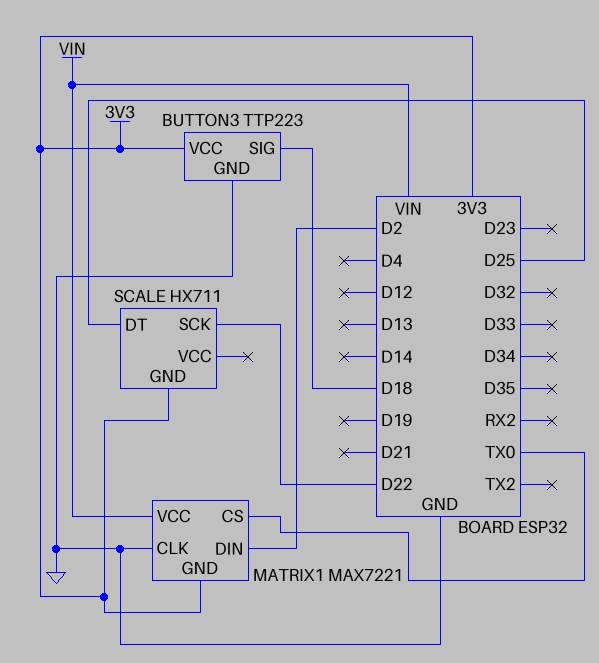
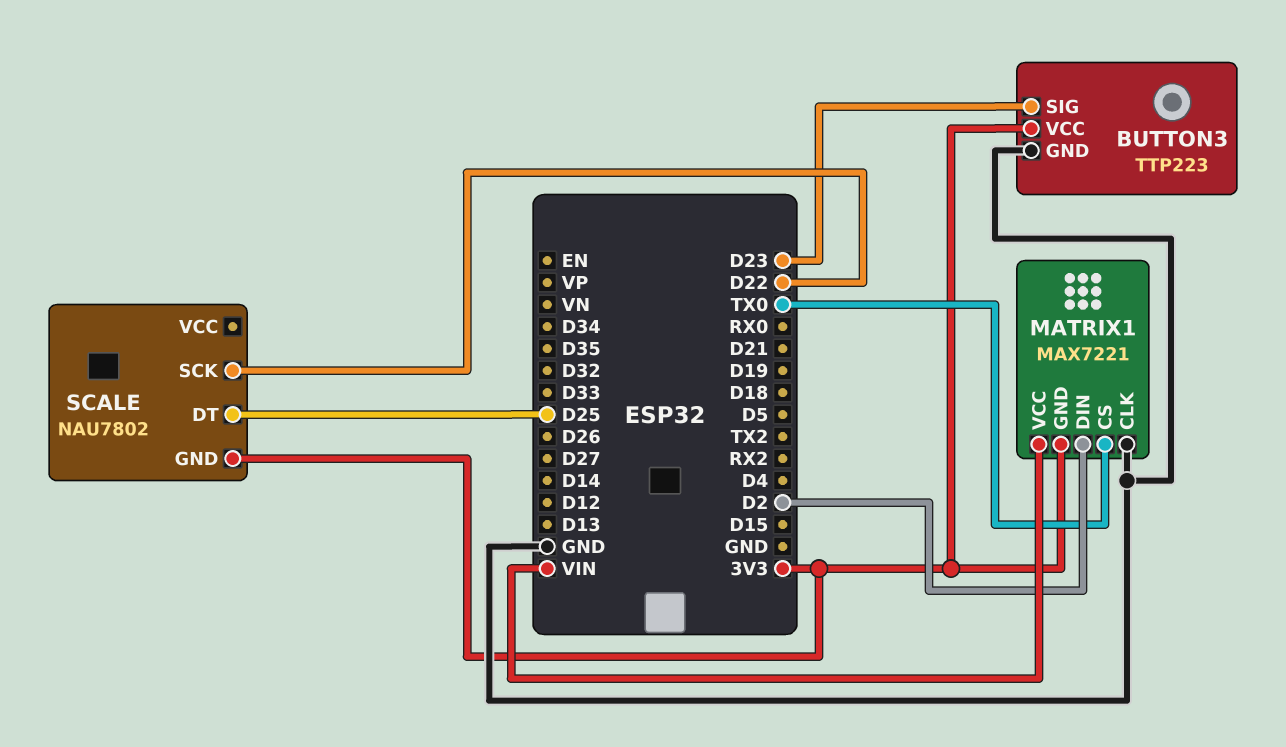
BUTTON3 pin SIG: D18 -> D23
SCALE: HX711 -> NAU7802

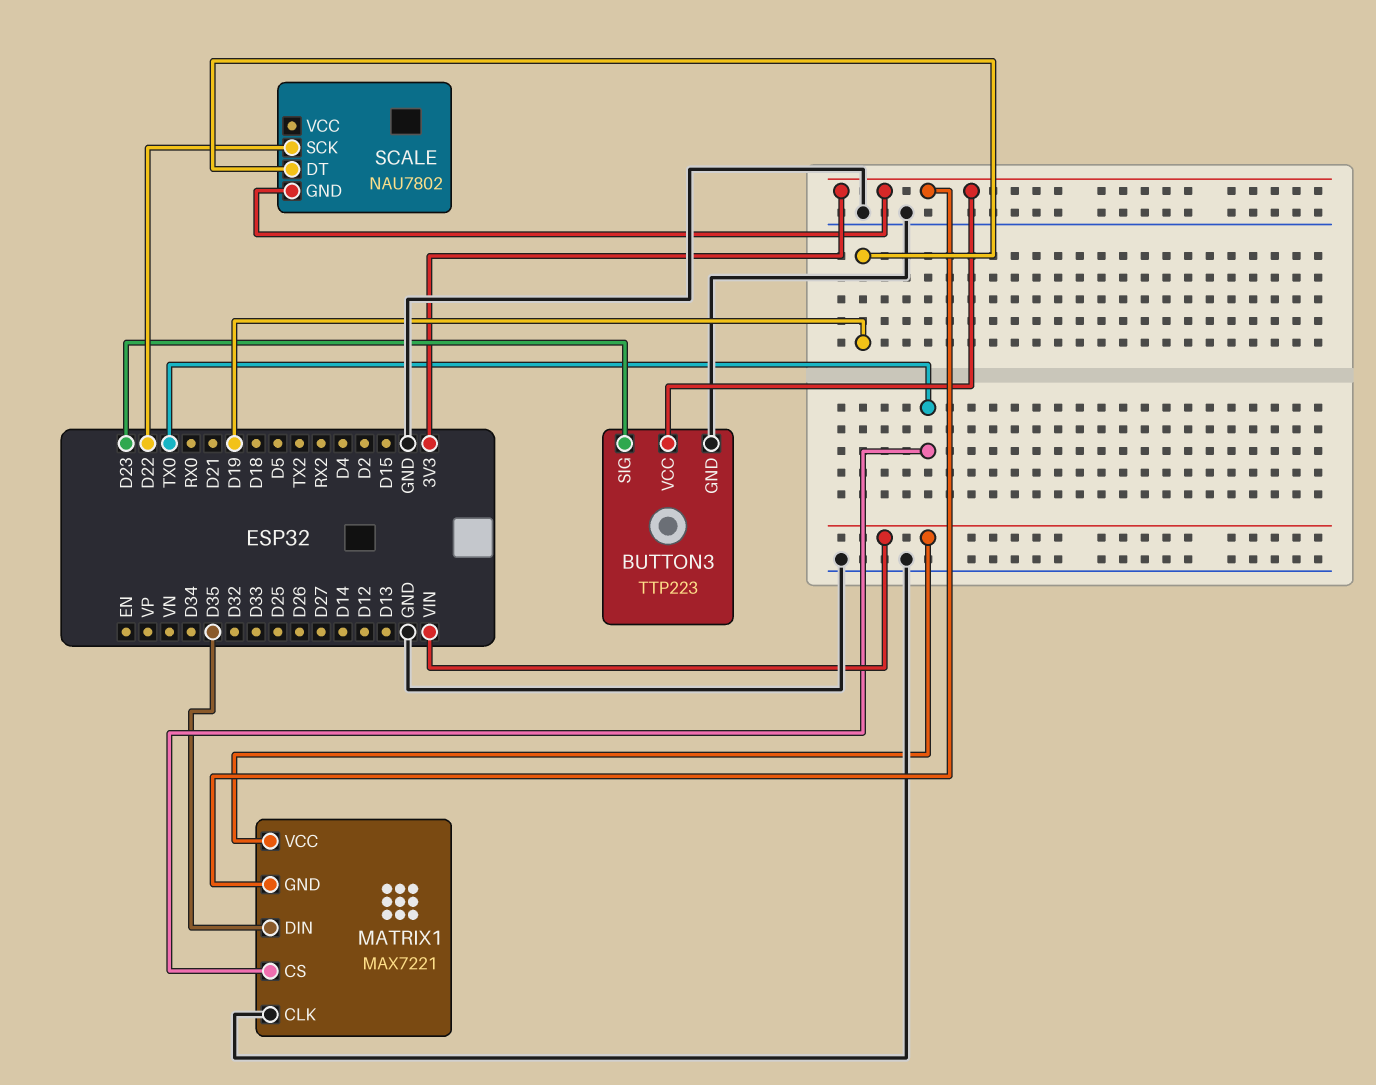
MATRIX1 pin DIN: D2 -> D35
SCALE pin DT: D25 -> D19

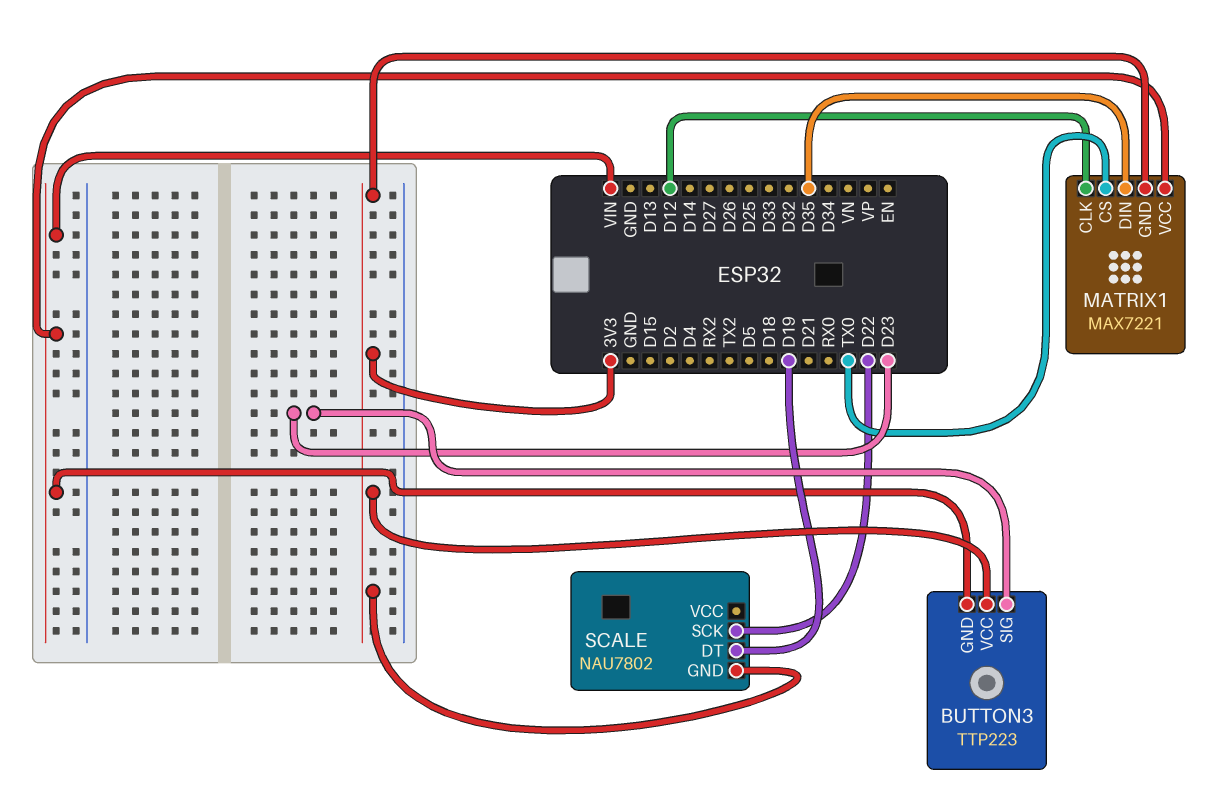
BUTTON3 pin GND: GND -> VIN
MATRIX1 pin CLK: GND -> D12

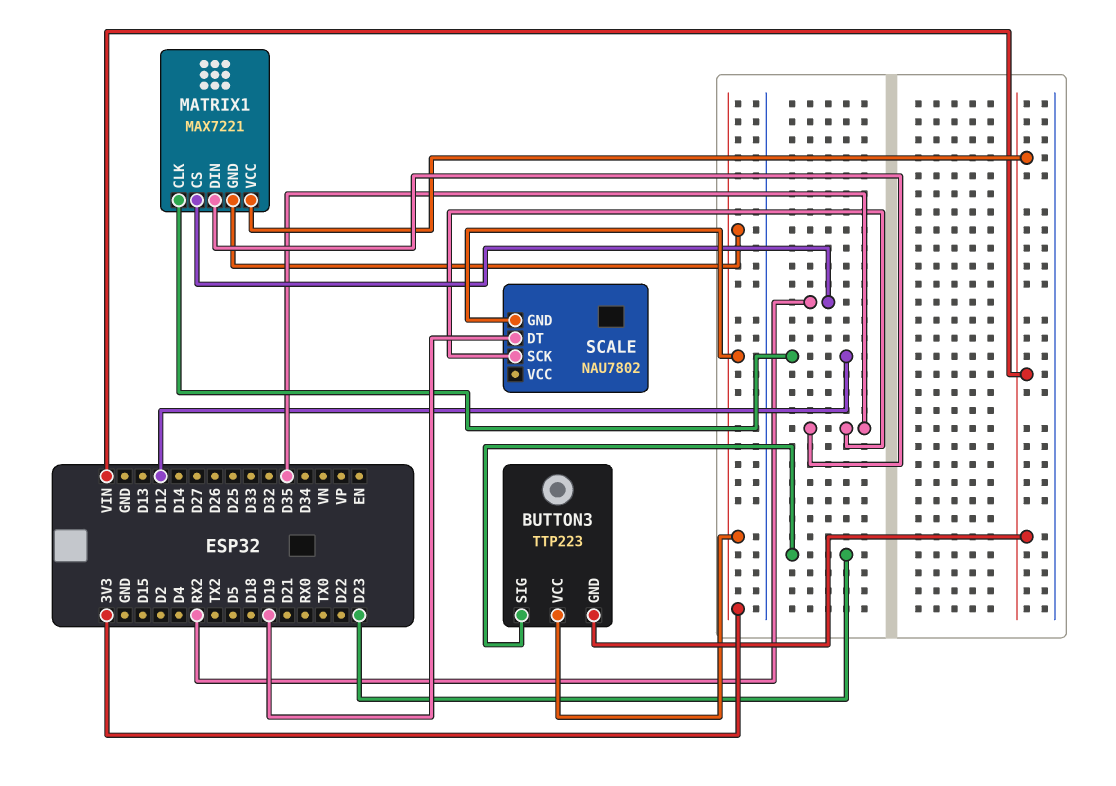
MATRIX1 pin CS: TX0 -> RX2
SCALE pin SCK: D22 -> D35

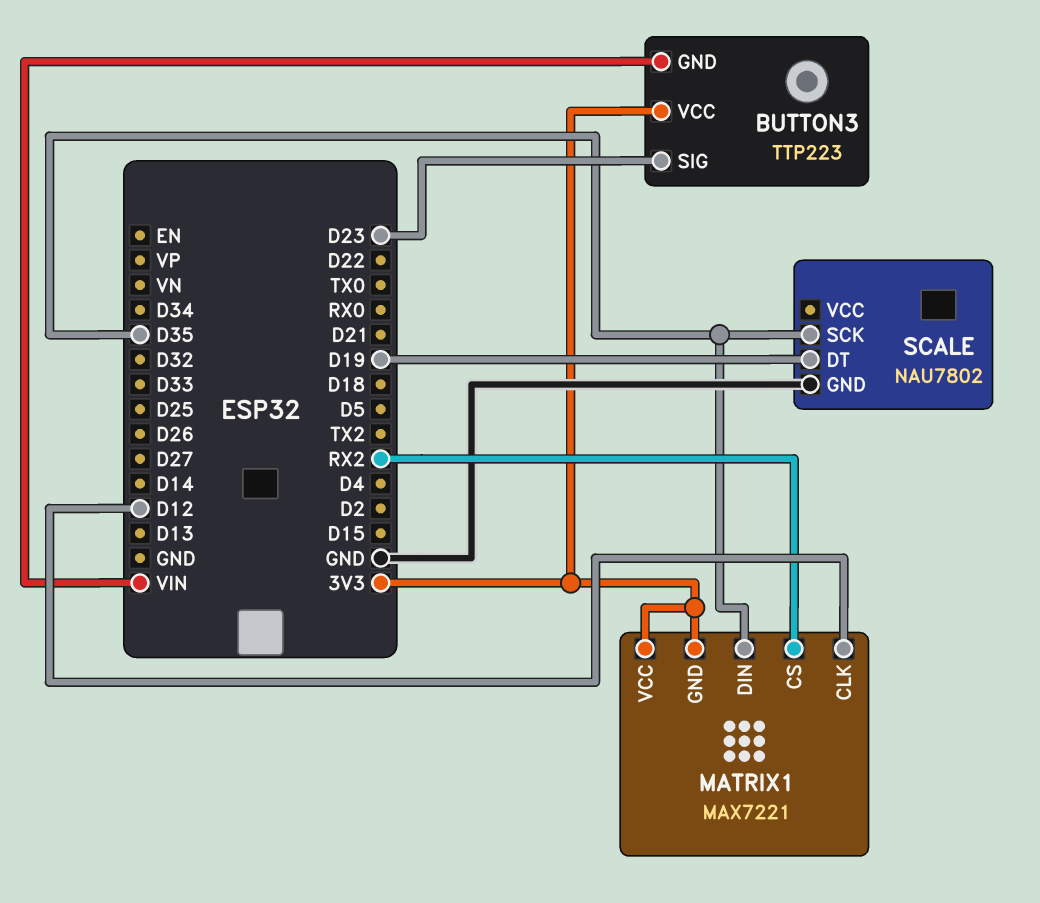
MATRIX1 pin VCC: VIN -> 3V3
SCALE pin GND: 3V3 -> GND

